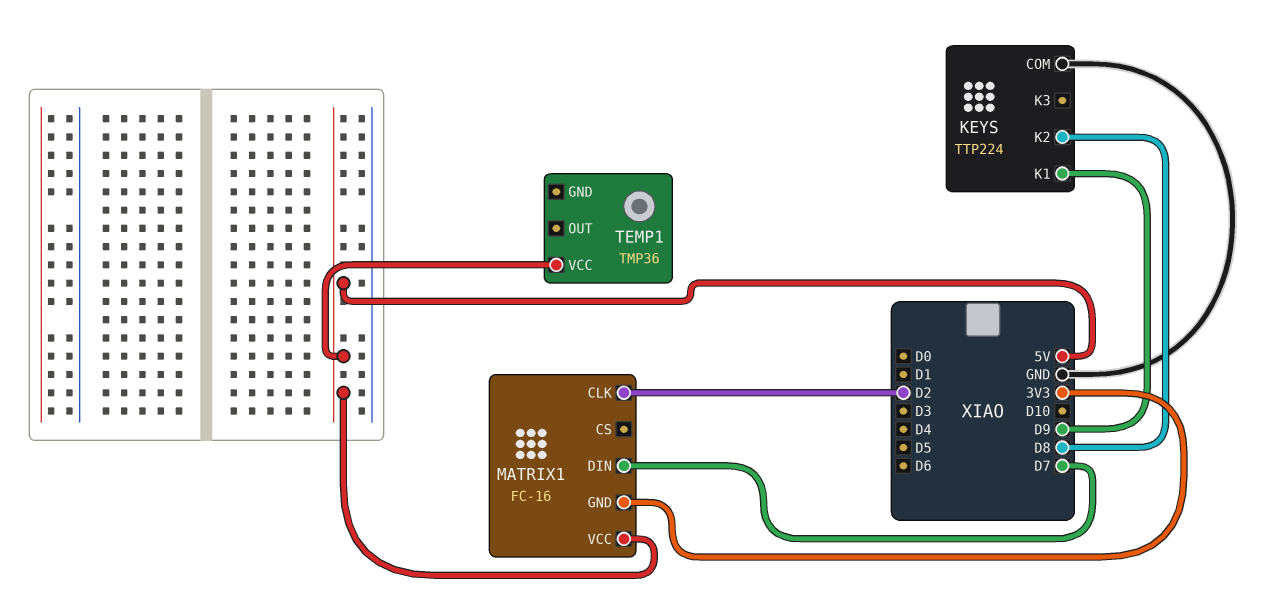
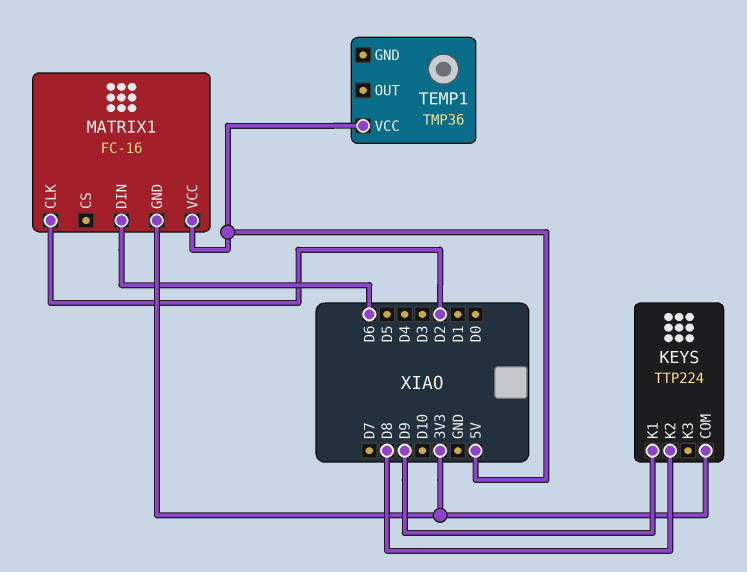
KEYS pin COM: GND -> 3V3
MATRIX1 pin DIN: D7 -> D6

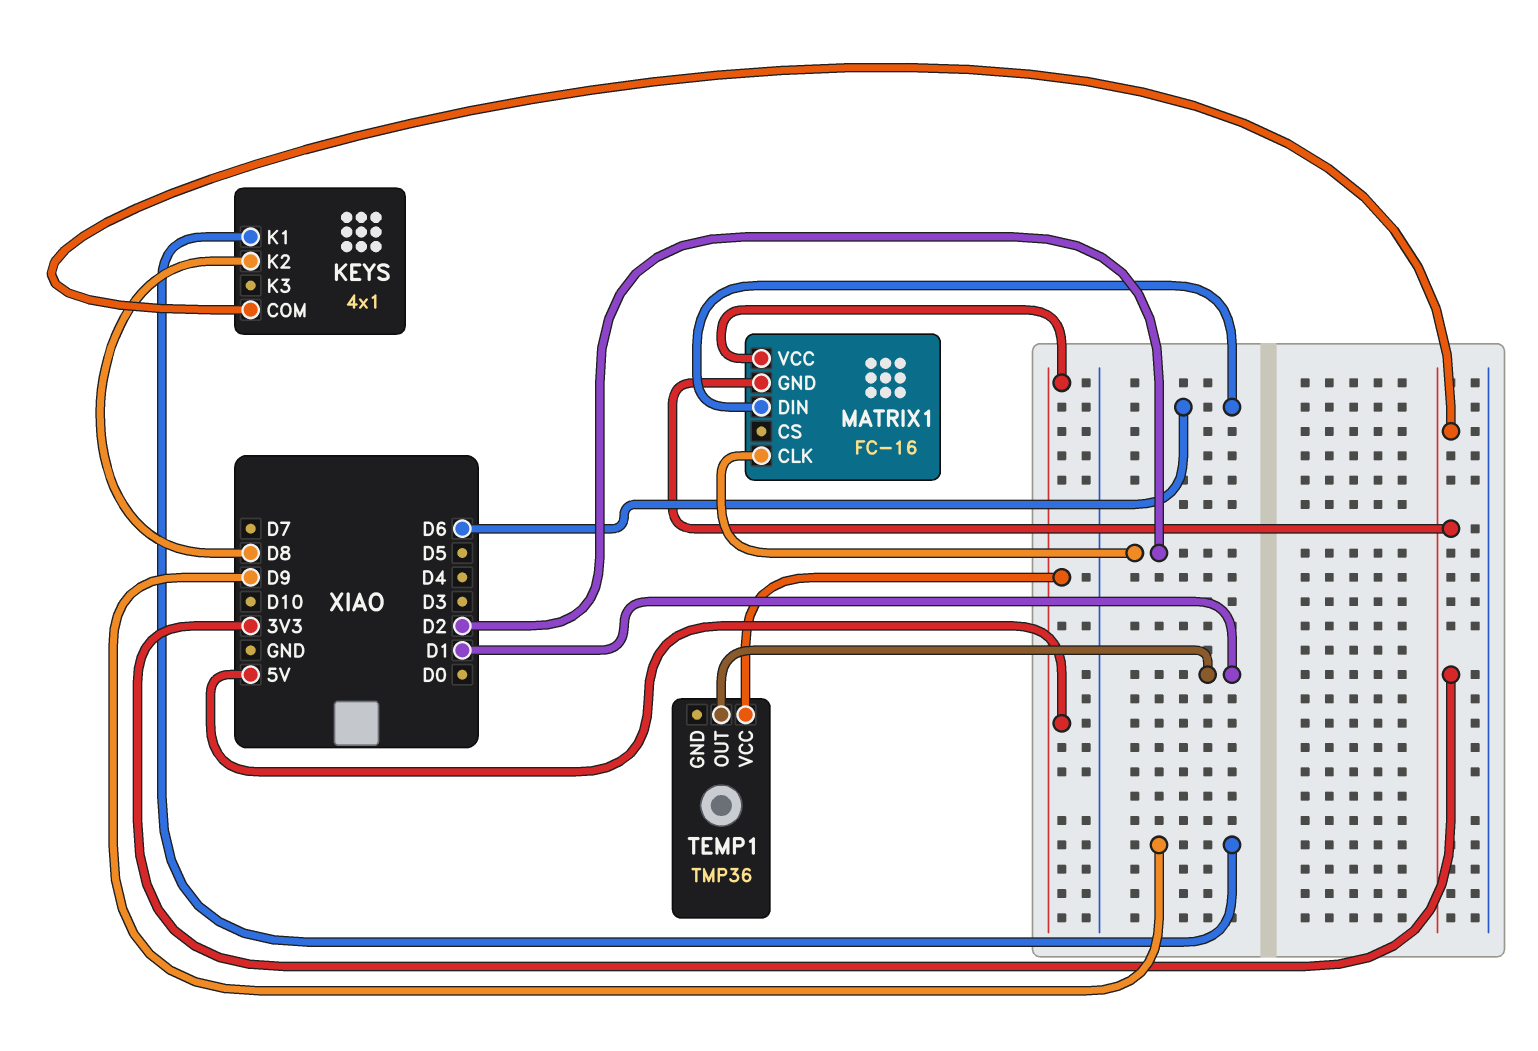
KEYS: TTP224 -> 4x1
TEMP1 pin OUT: none -> D1

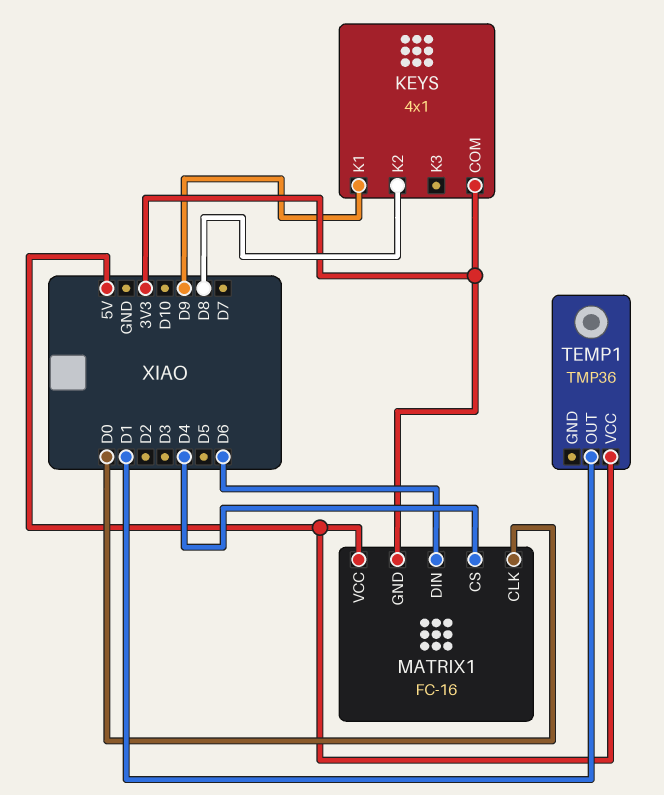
MATRIX1 pin CLK: D2 -> D0
MATRIX1 pin CS: none -> D4

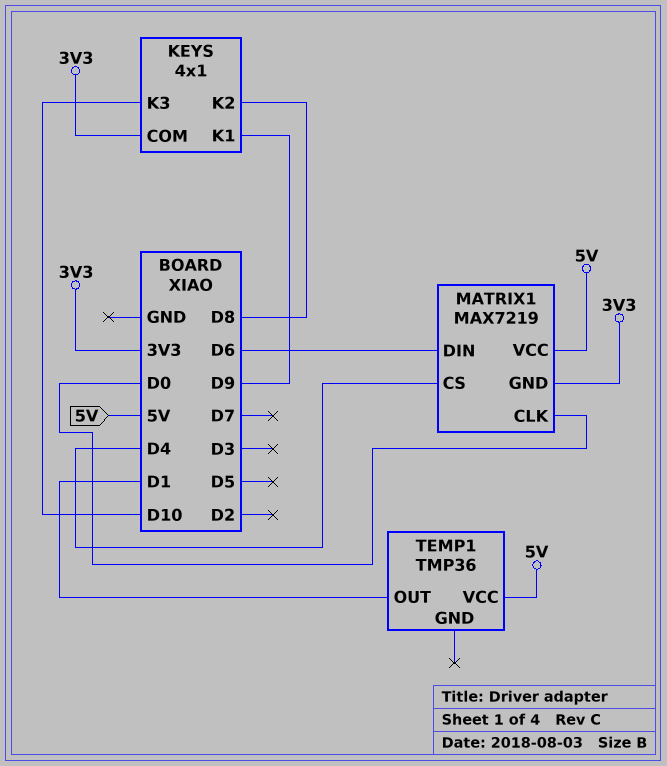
KEYS pin K3: none -> D10
MATRIX1: FC-16 -> MAX7219

